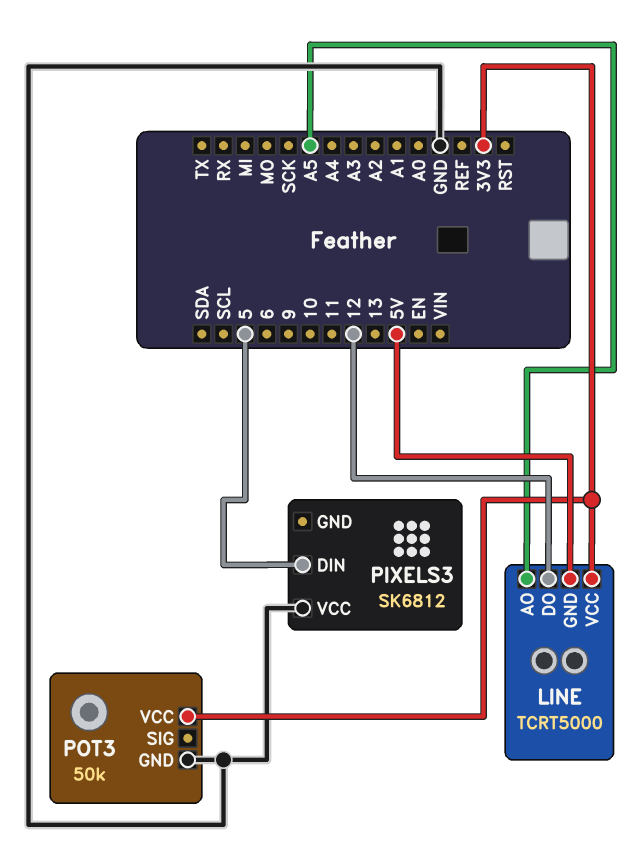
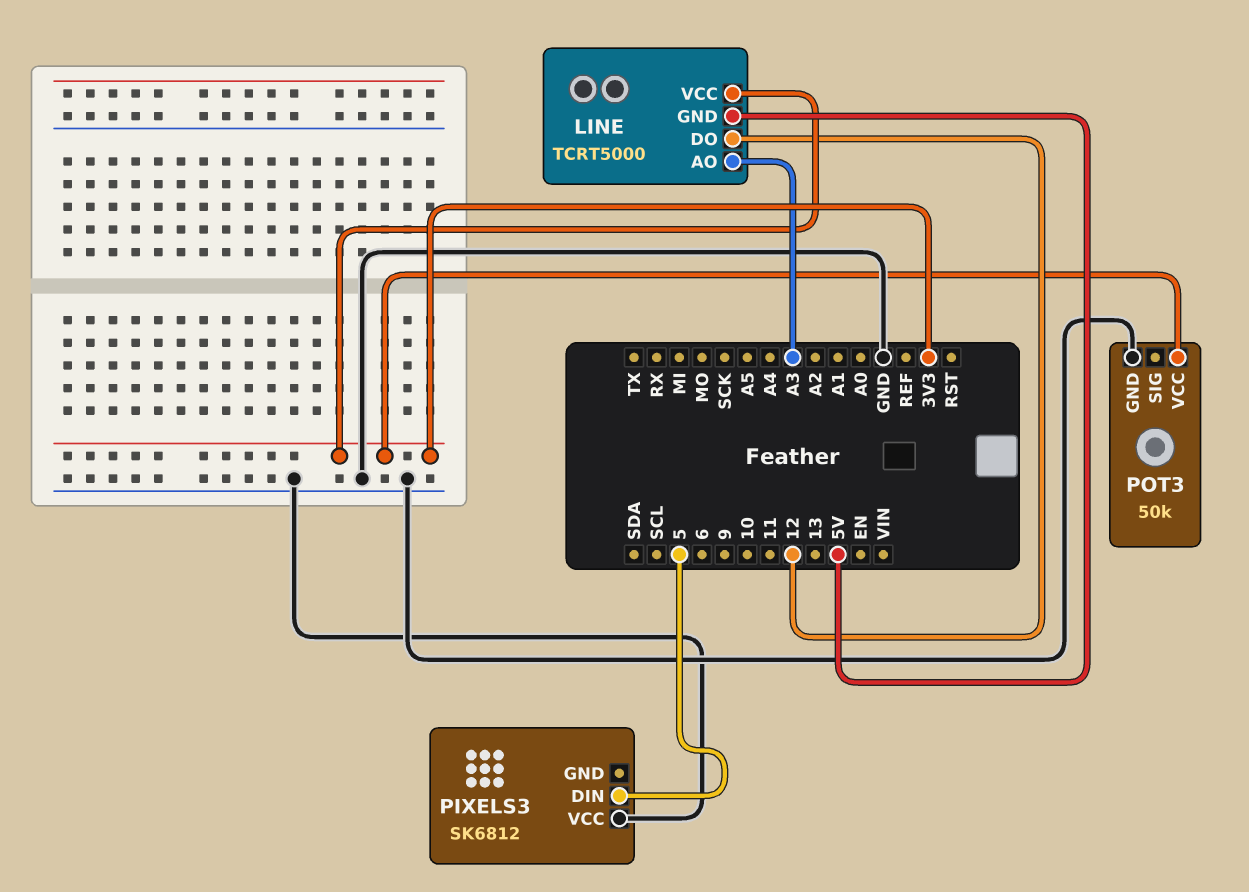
LINE pin AO: A5 -> A3

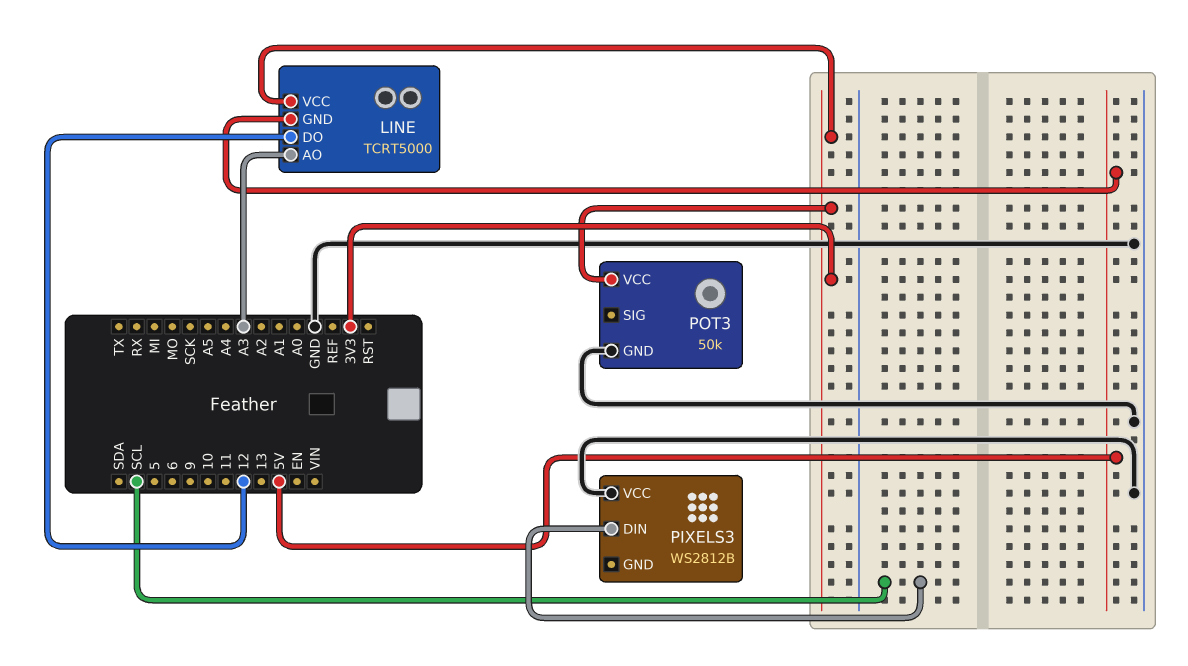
PIXELS3: SK6812 -> WS2812B
PIXELS3 pin DIN: 5 -> SCL

